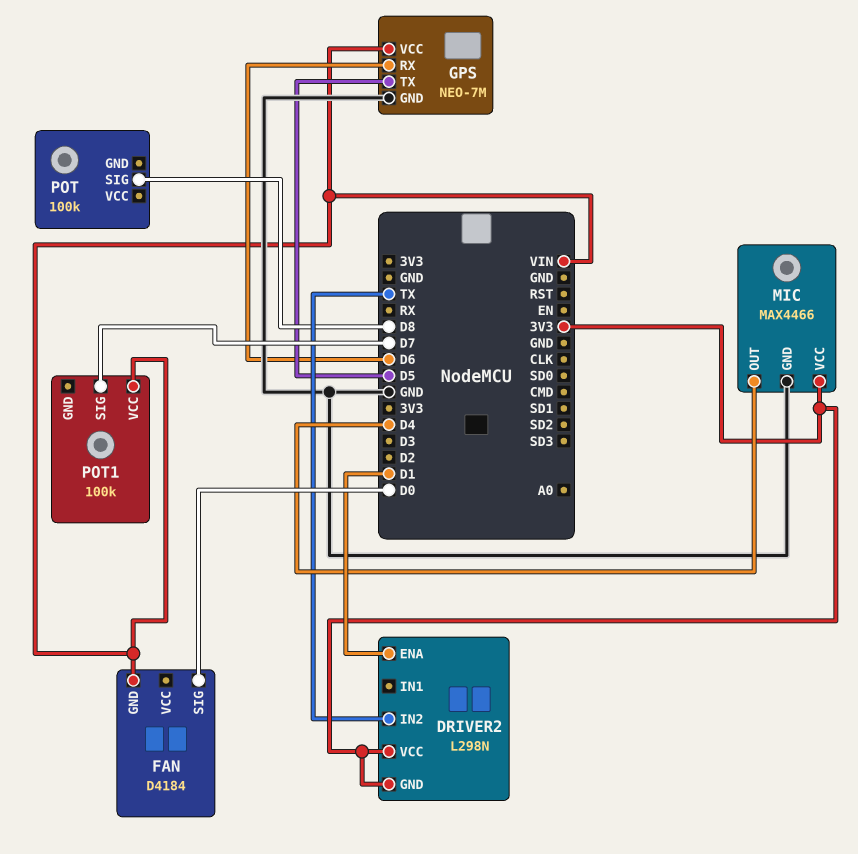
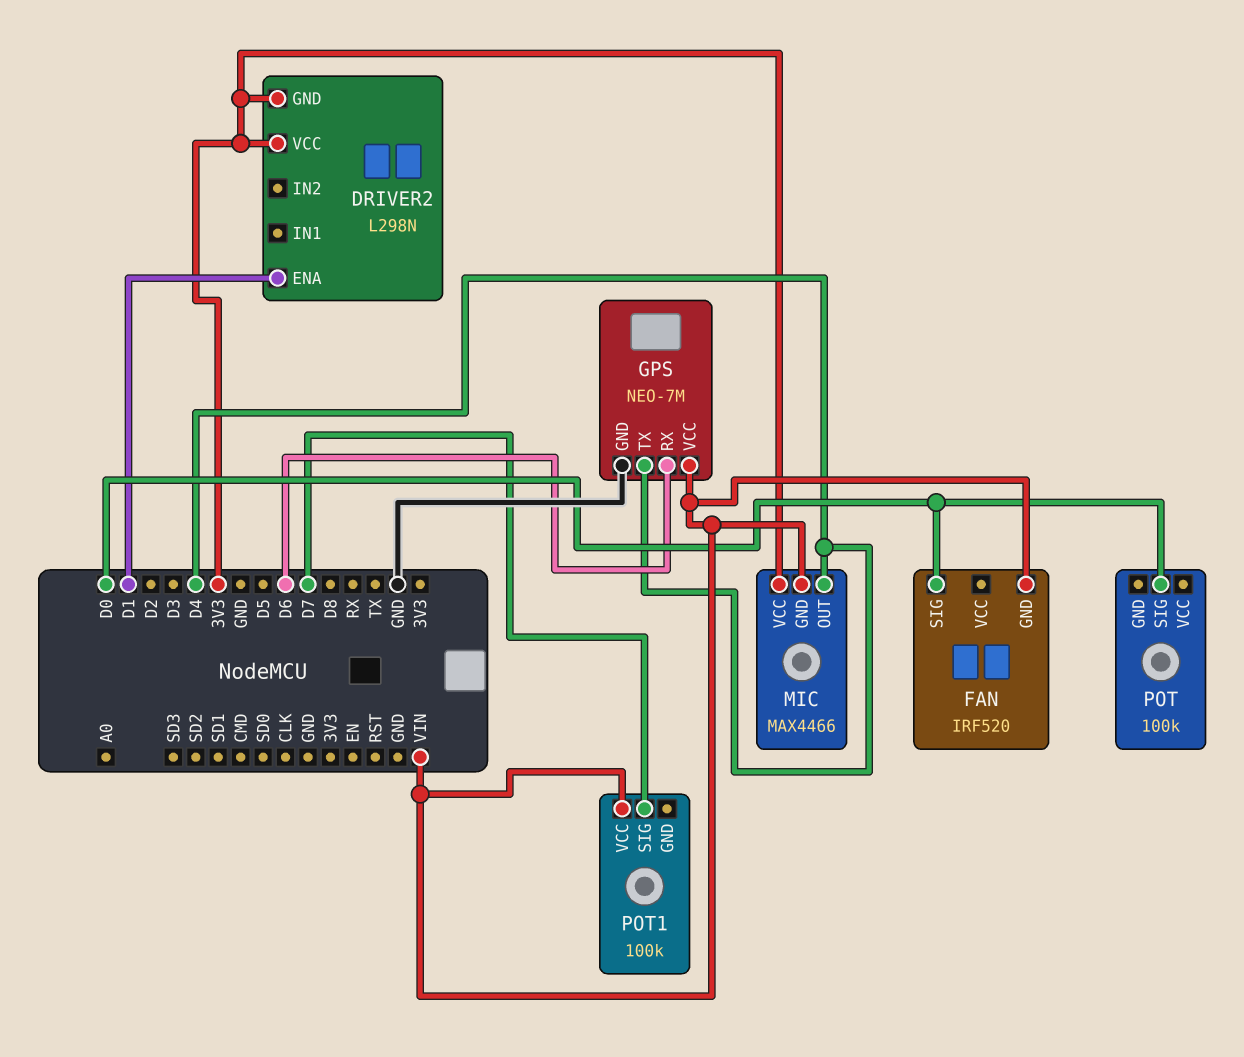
DRIVER2 pin IN2: TX -> none
FAN: D4184 -> IRF520
GPS pin TX: D5 -> D4
MIC pin GND: GND -> VIN
POT pin SIG: D8 -> D0

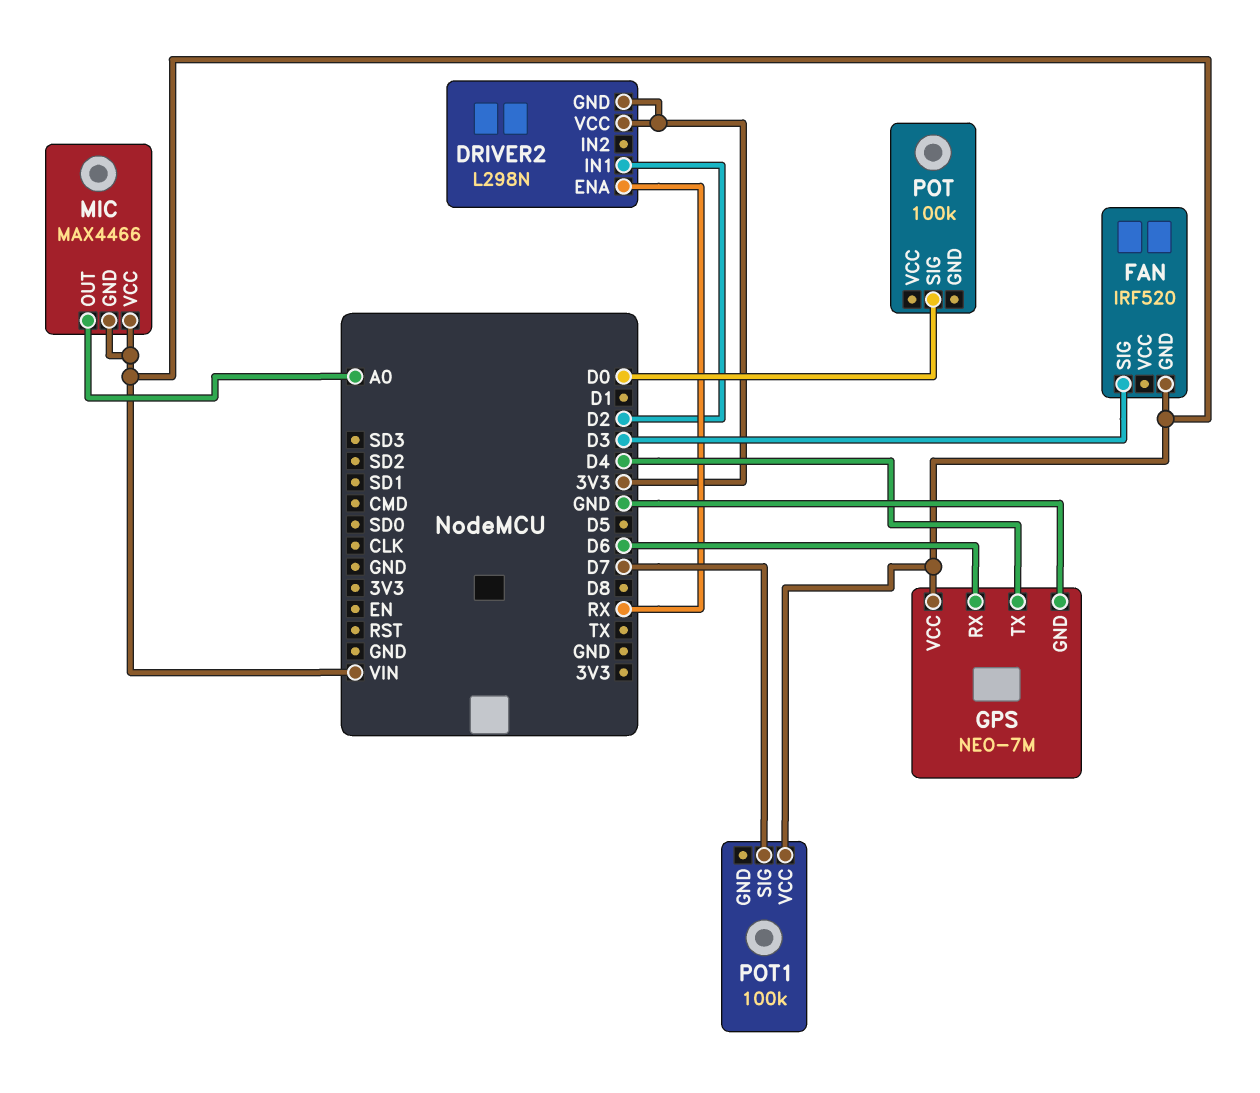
DRIVER2 pin ENA: D1 -> RX
DRIVER2 pin IN1: none -> D2
FAN pin SIG: D0 -> D3
MIC pin OUT: D4 -> A0
MIC pin VCC: 3V3 -> VIN

